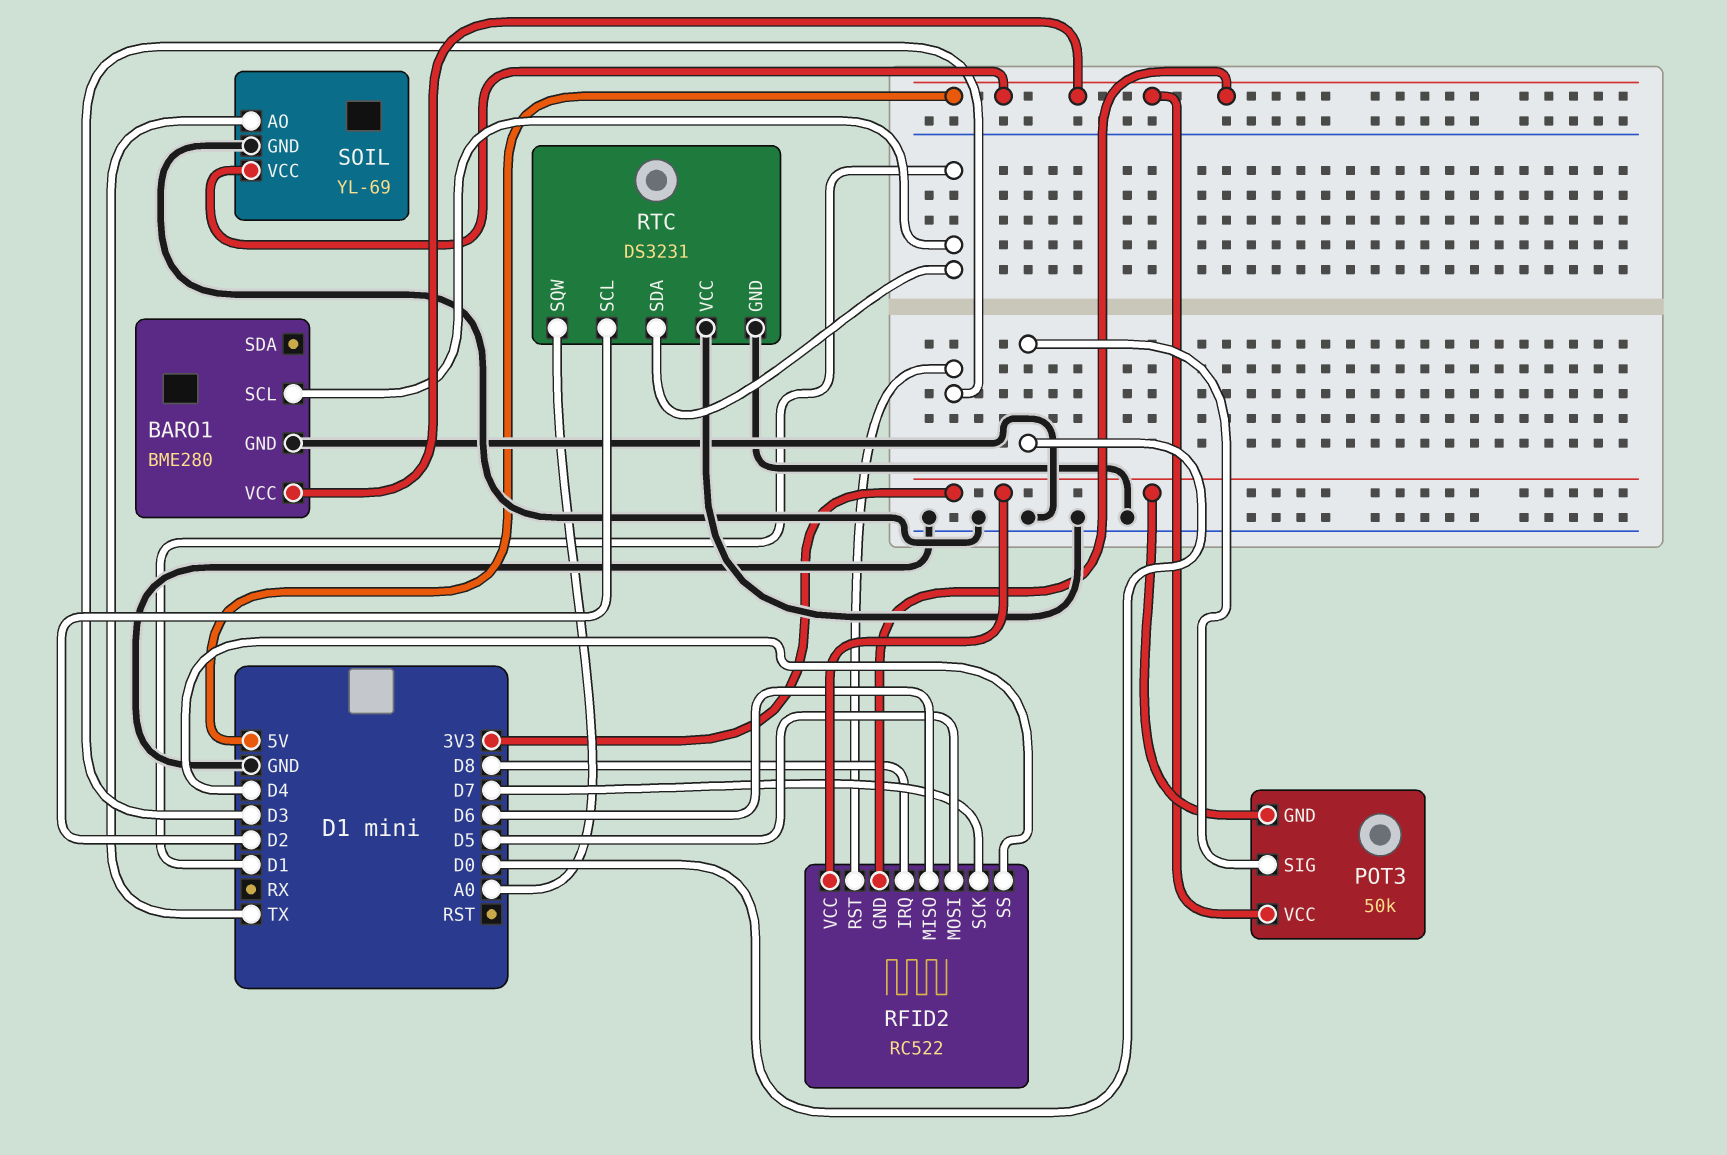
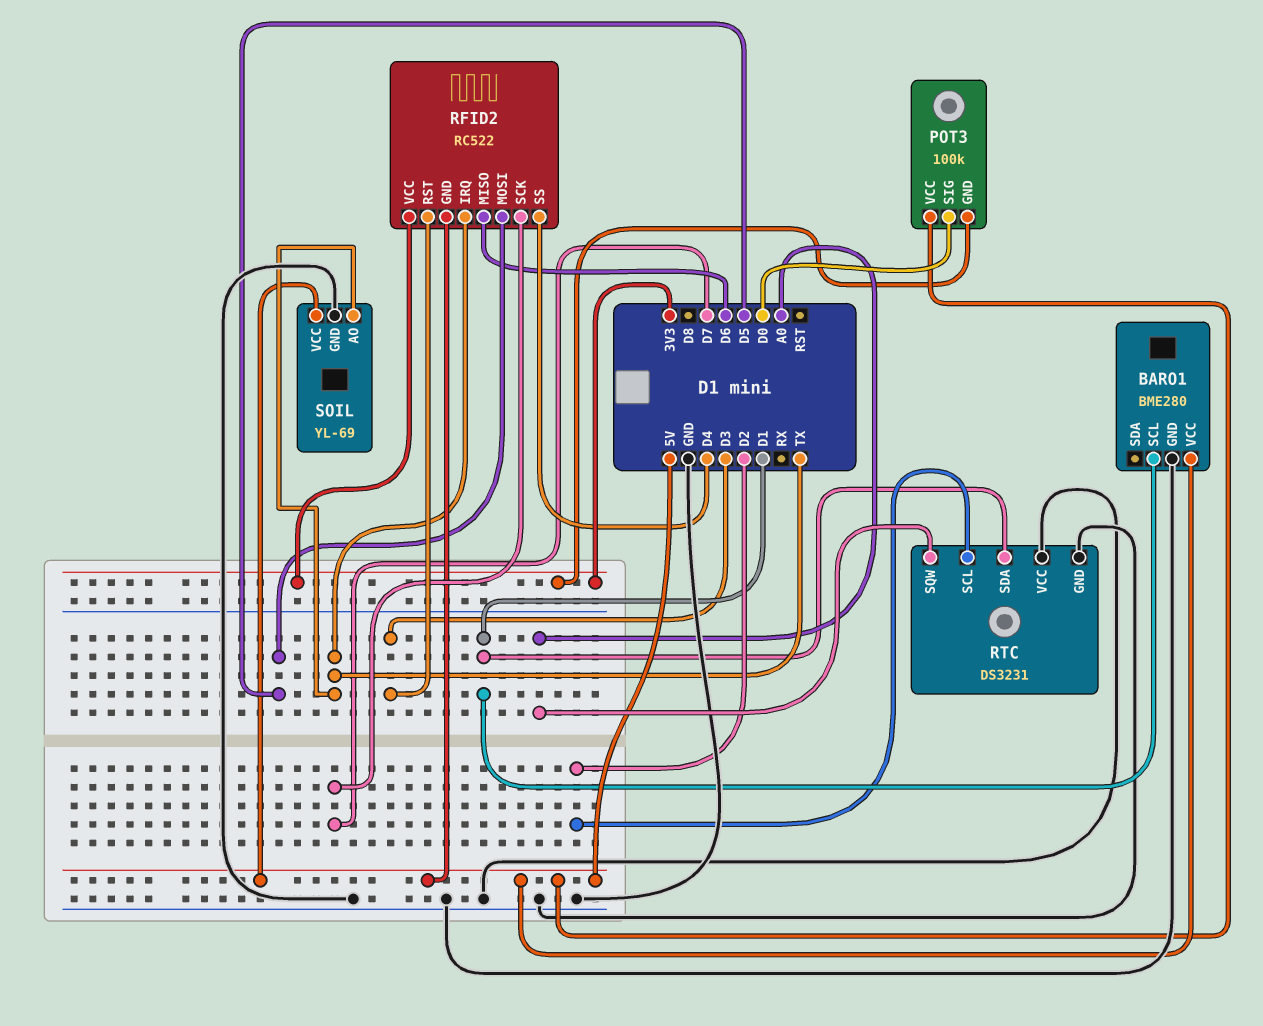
POT3: 50k -> 100k
RFID2 pin IRQ: D8 -> TX

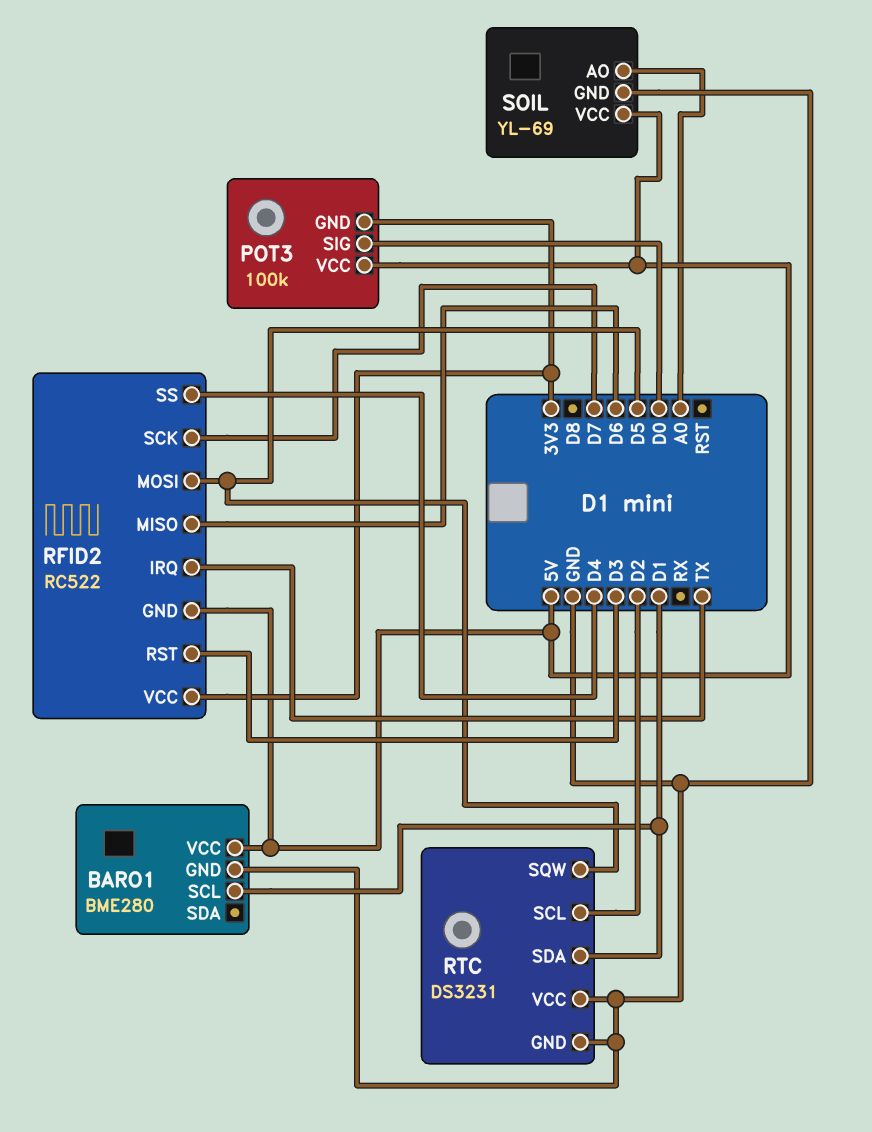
RTC pin SQW: A0 -> D5
SOIL pin AO: TX -> A0

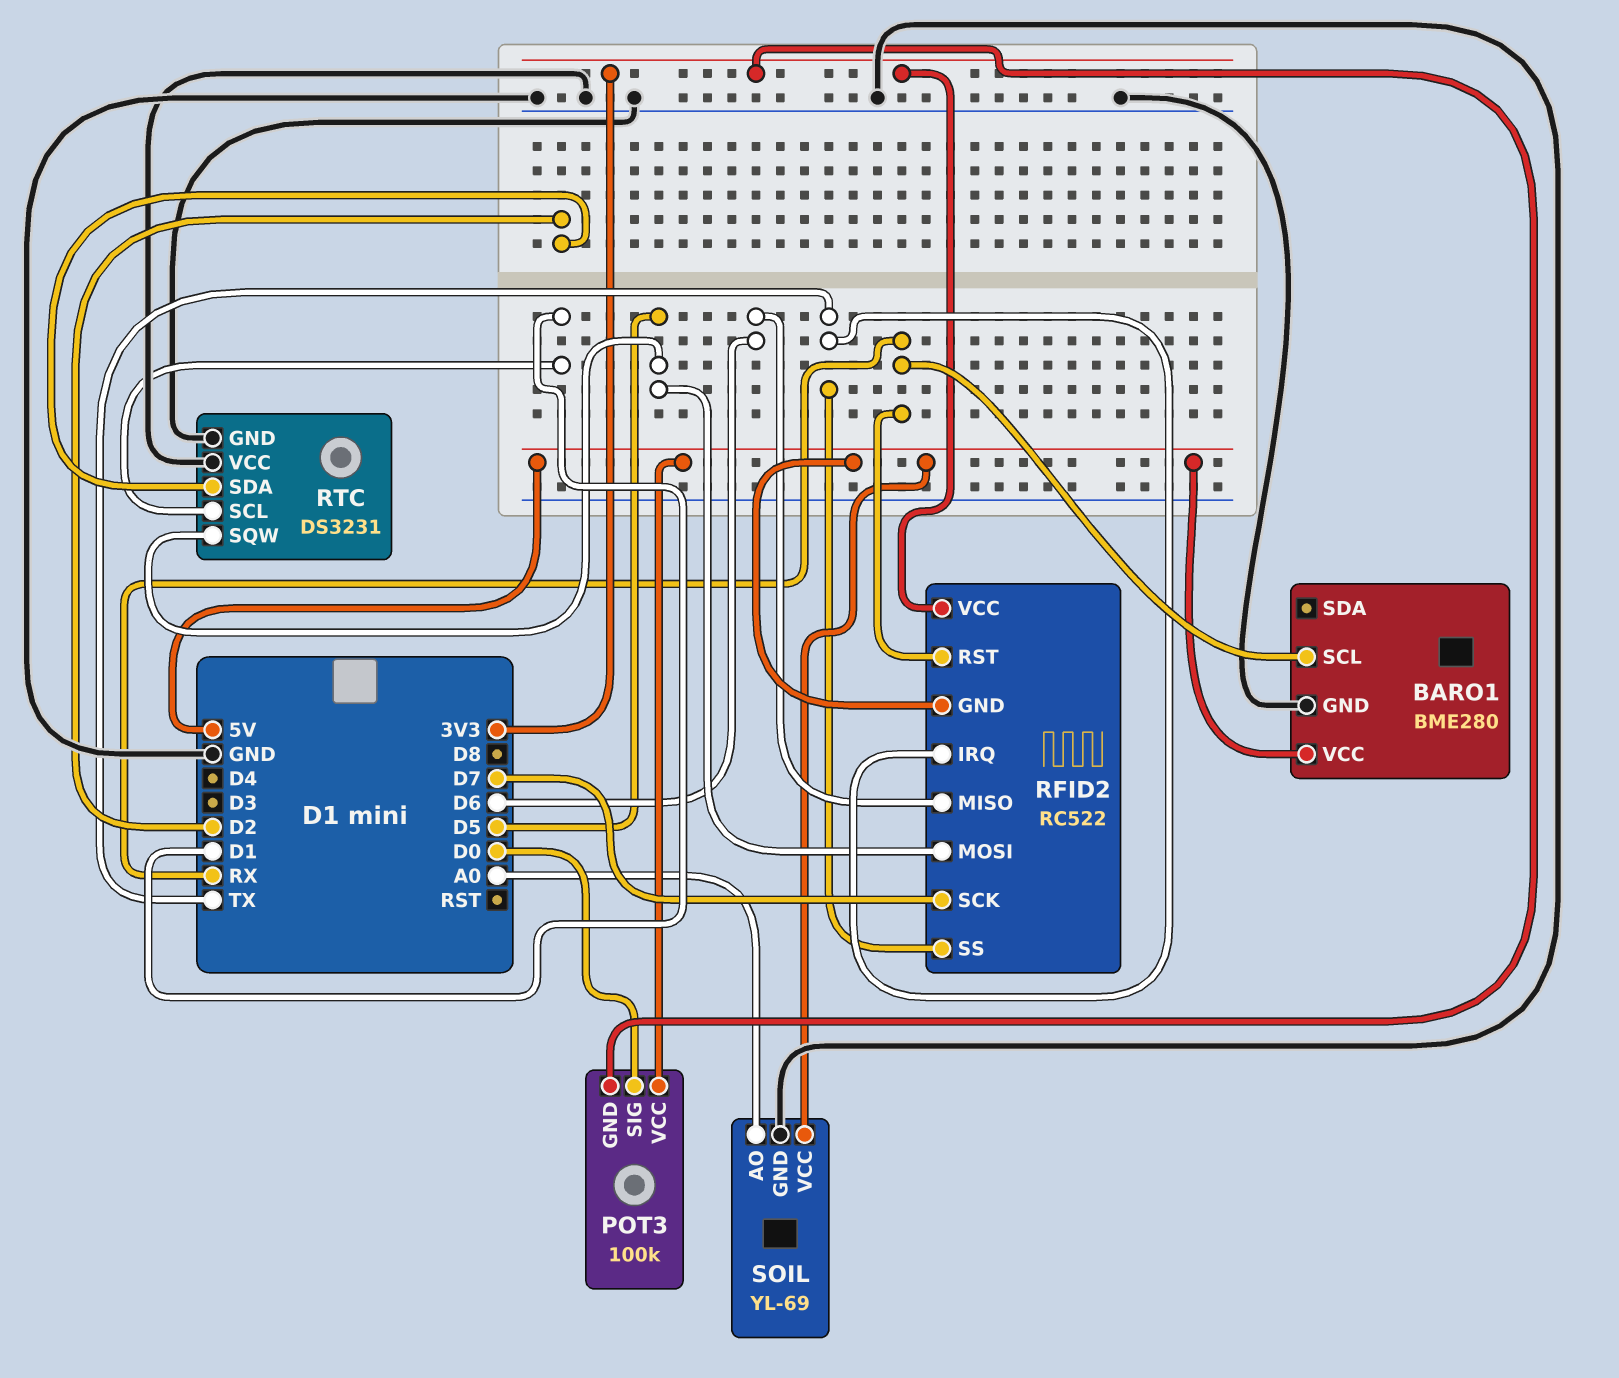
BARO1 pin SCL: D1 -> RX
RFID2 pin RST: D3 -> RX
RFID2 pin SS: D4 -> TX
RTC pin SCL: D2 -> D1
RTC pin SDA: D1 -> D2

